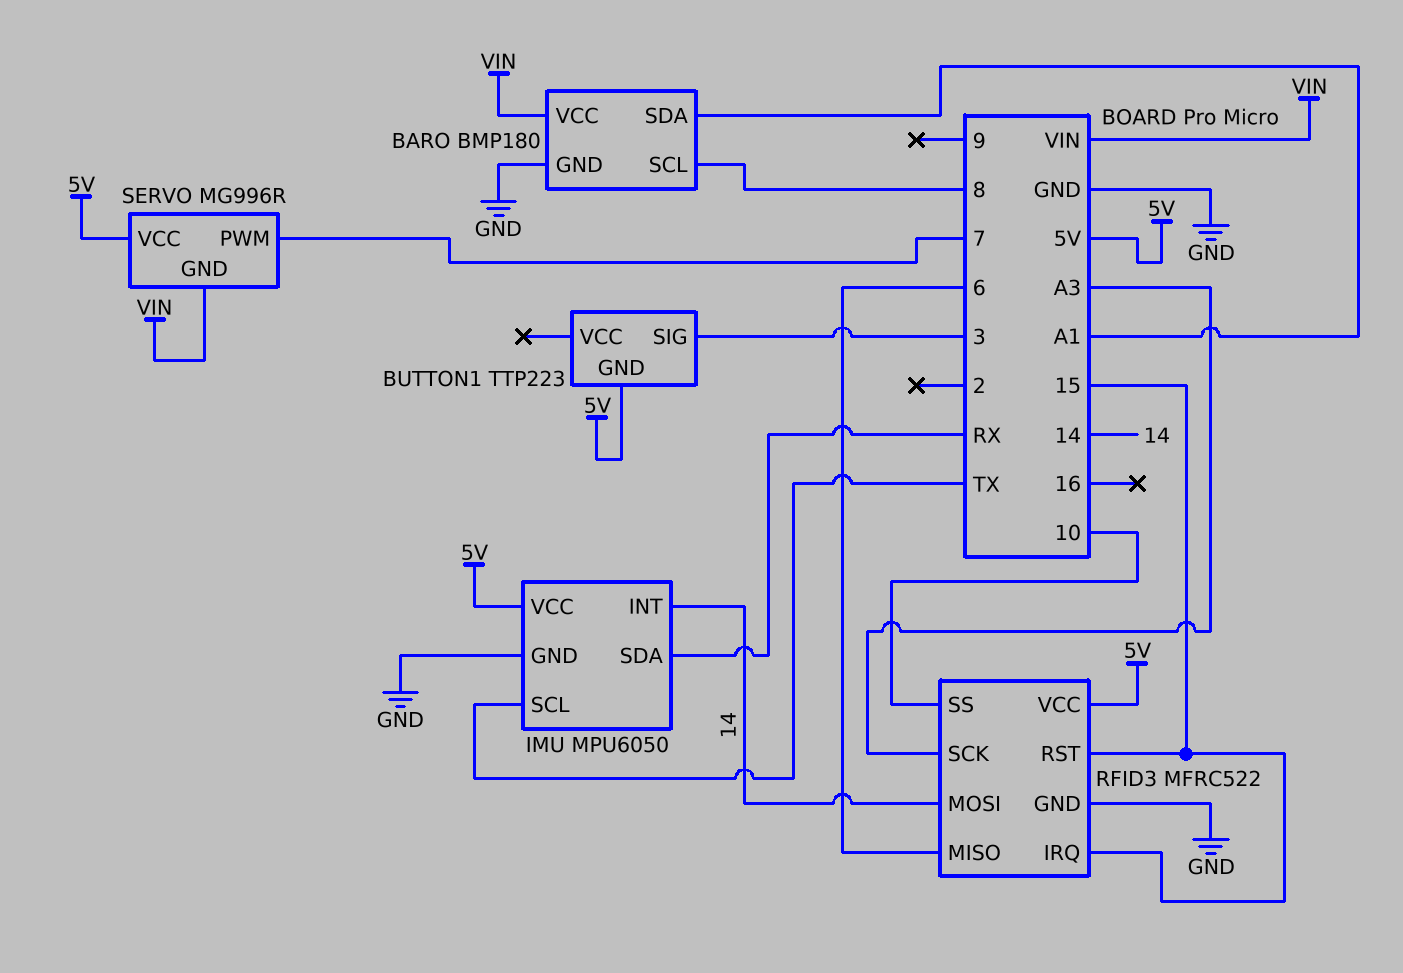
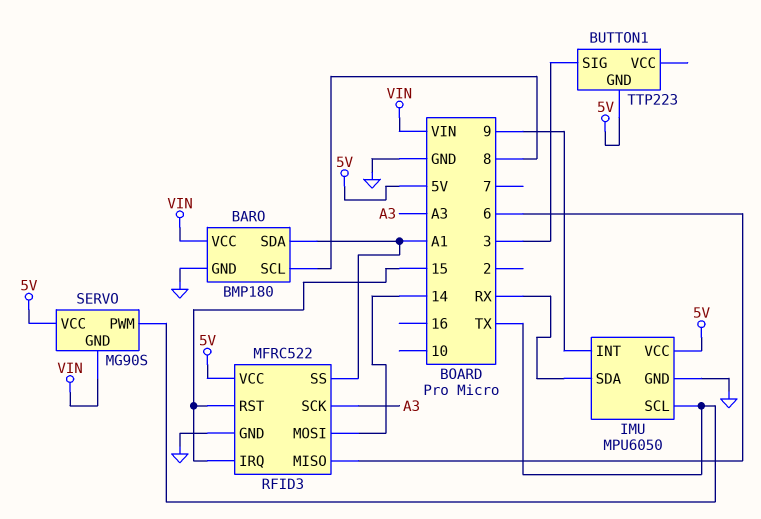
IMU pin INT: 14 -> 9
RFID3 pin SS: 10 -> A1
SERVO: MG996R -> MG90S
SERVO pin PWM: 7 -> TX

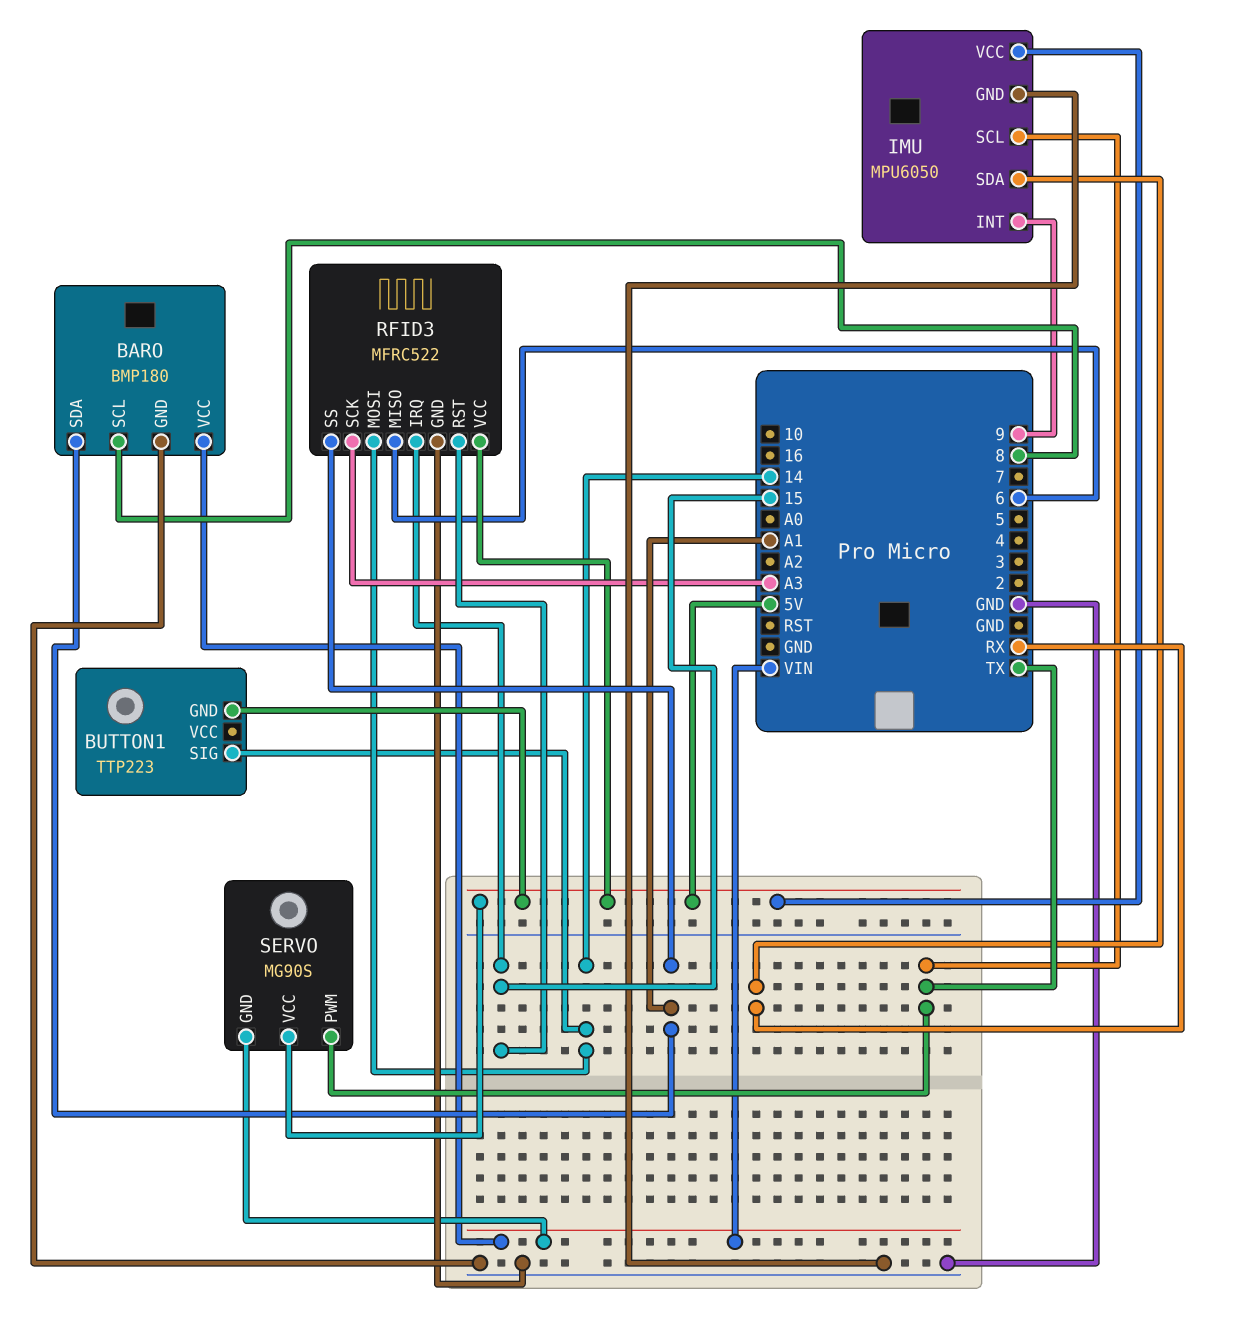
BUTTON1 pin SIG: 3 -> 14

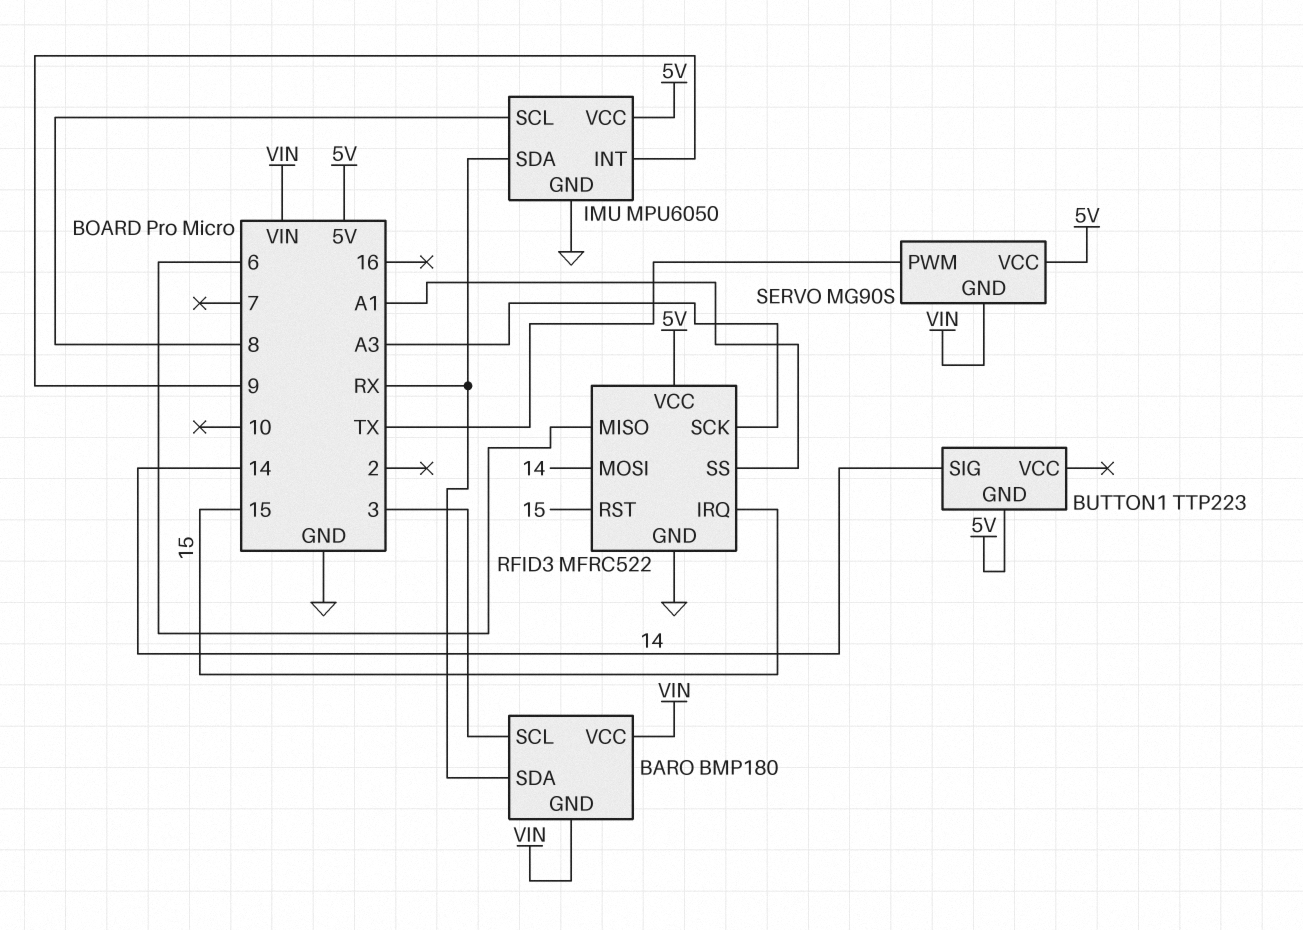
BARO pin GND: GND -> VIN
BARO pin SCL: 8 -> 3
BARO pin SDA: A1 -> RX
IMU pin SCL: TX -> 8

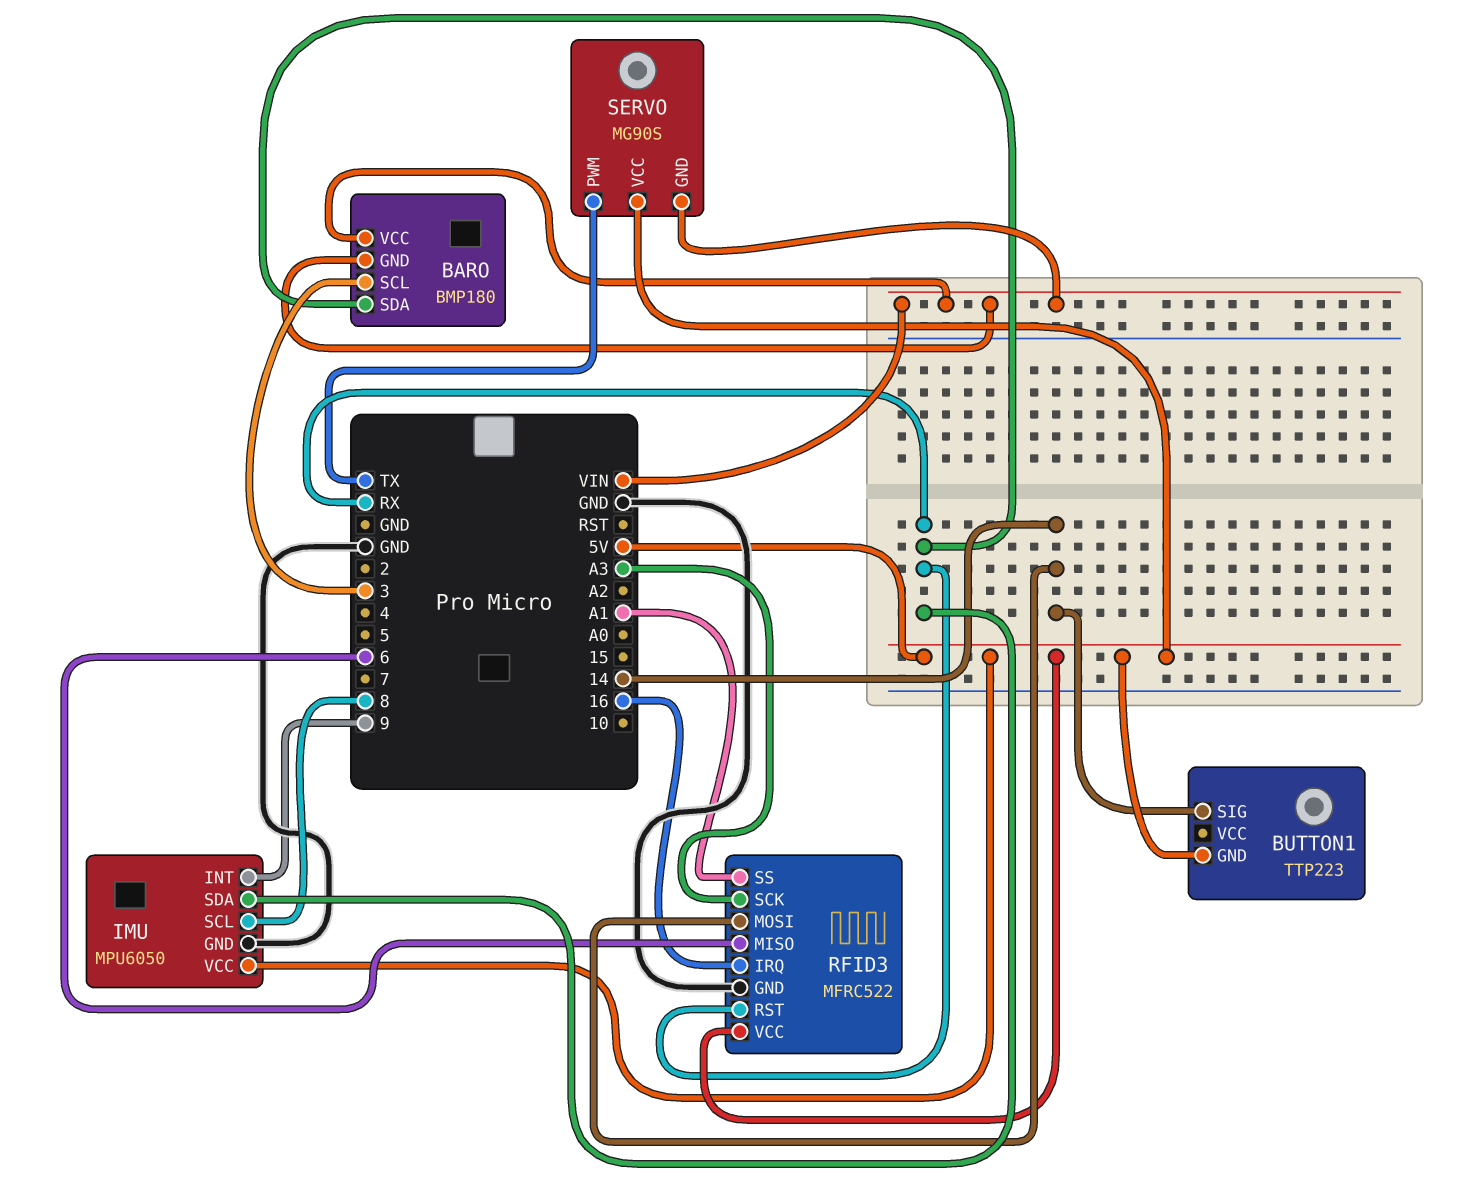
RFID3 pin IRQ: 15 -> 16
RFID3 pin RST: 15 -> RX

